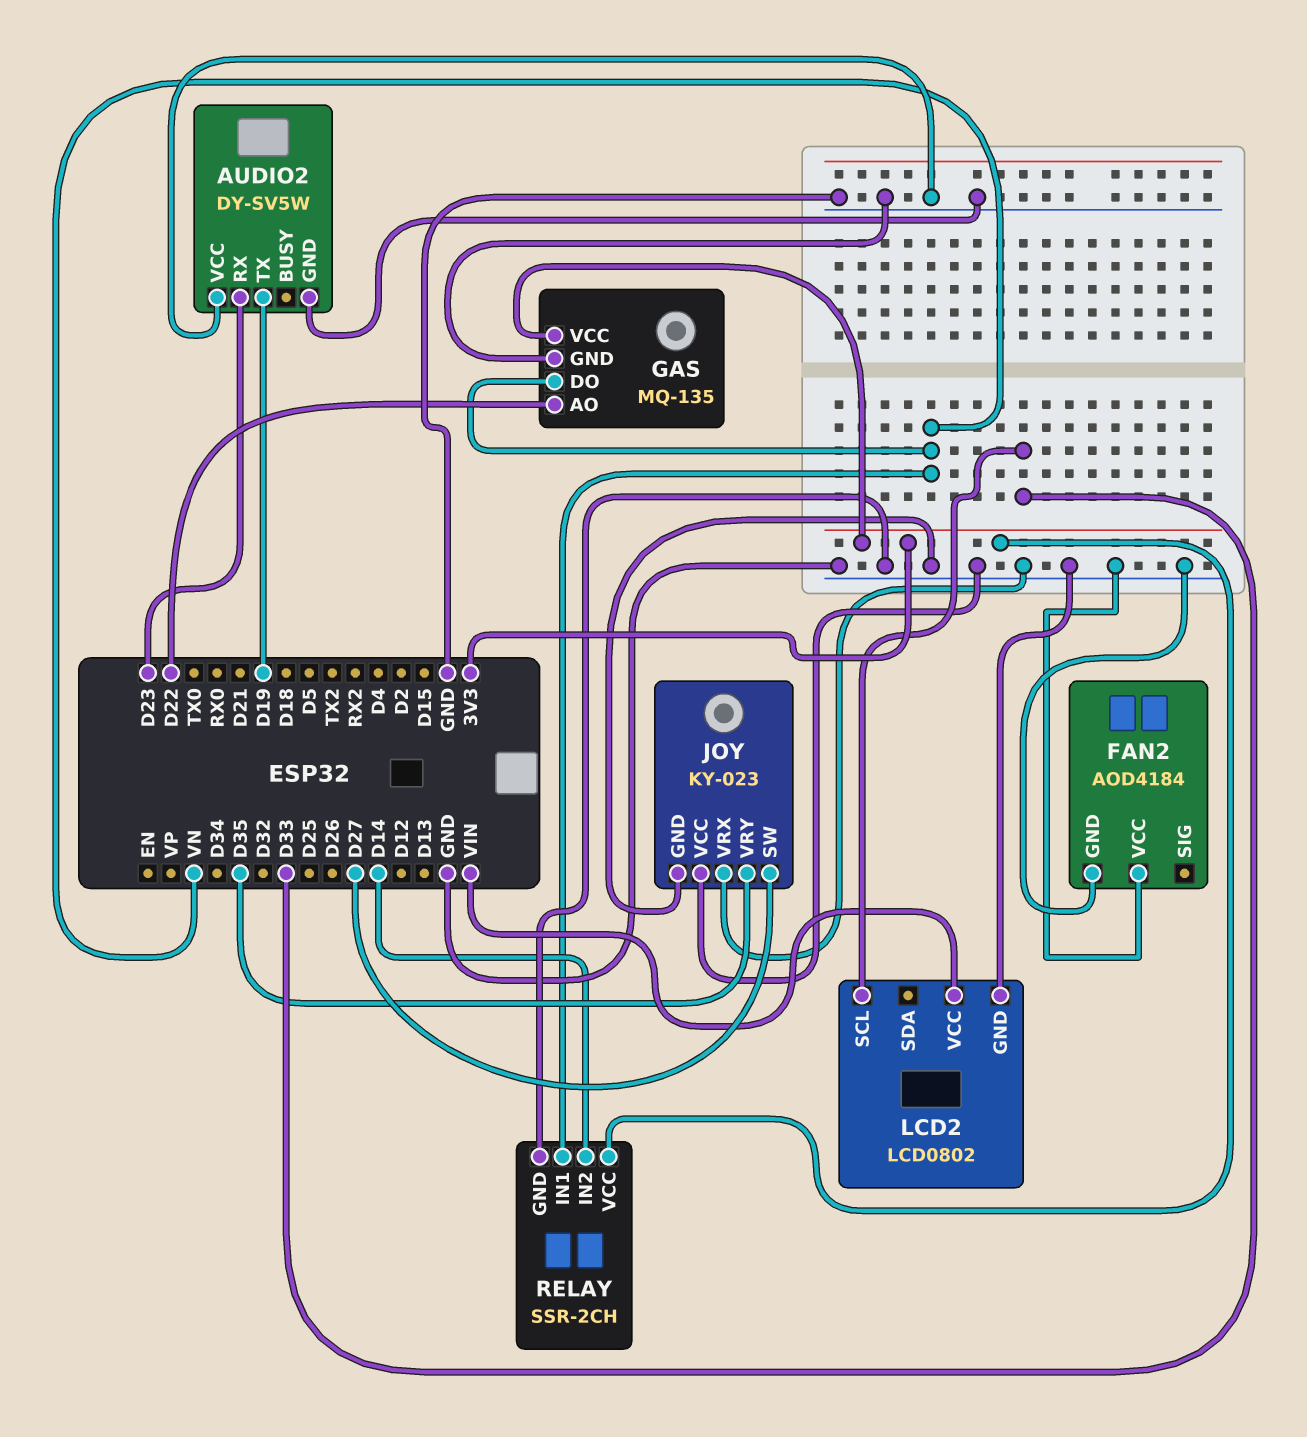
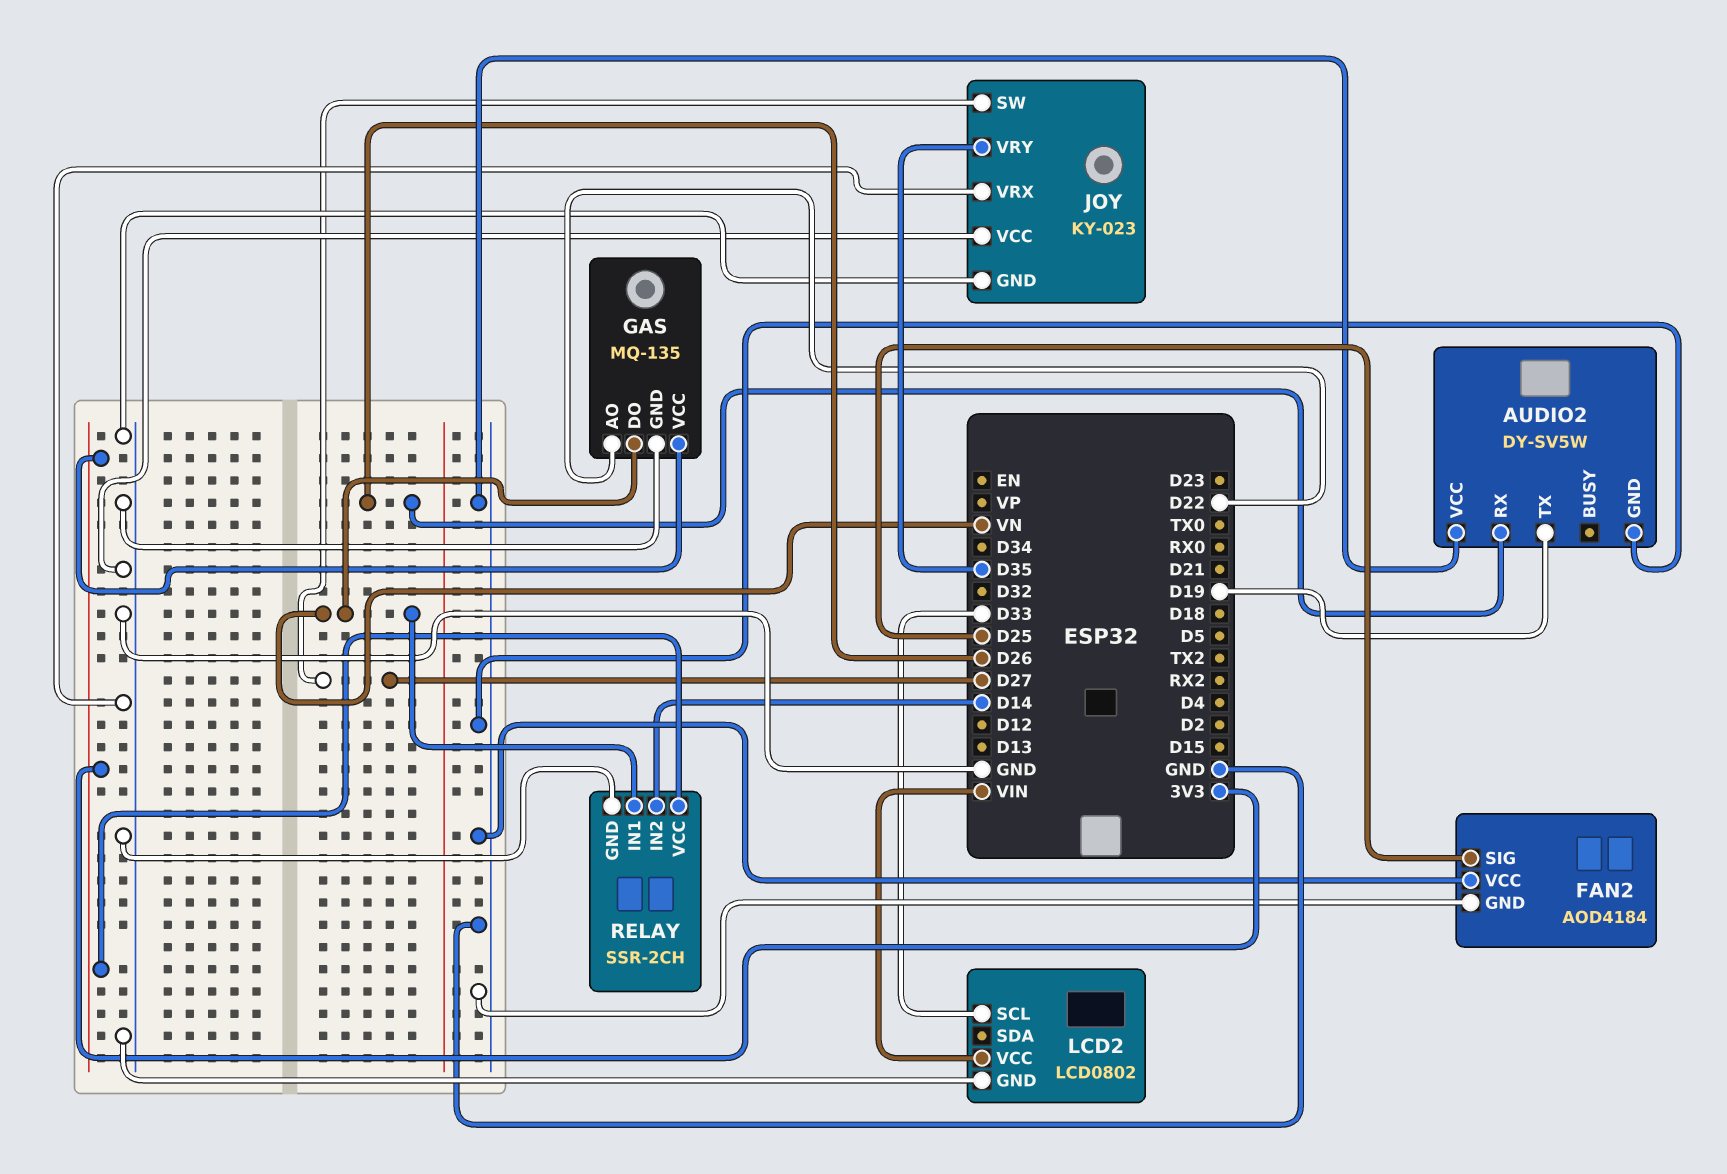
AUDIO2 pin RX: D23 -> D26
FAN2 pin SIG: none -> D25

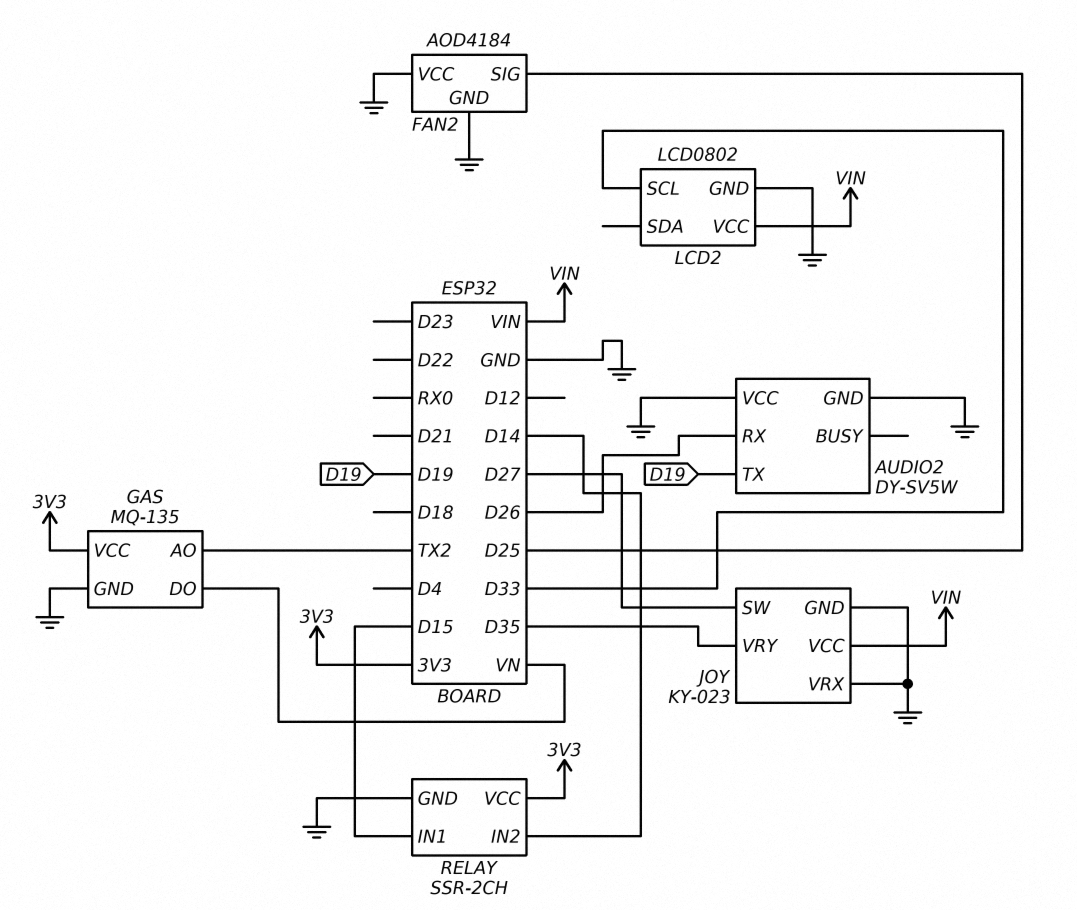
GAS pin AO: D22 -> TX2
JOY pin VCC: GND -> VIN
RELAY pin IN1: VN -> D15

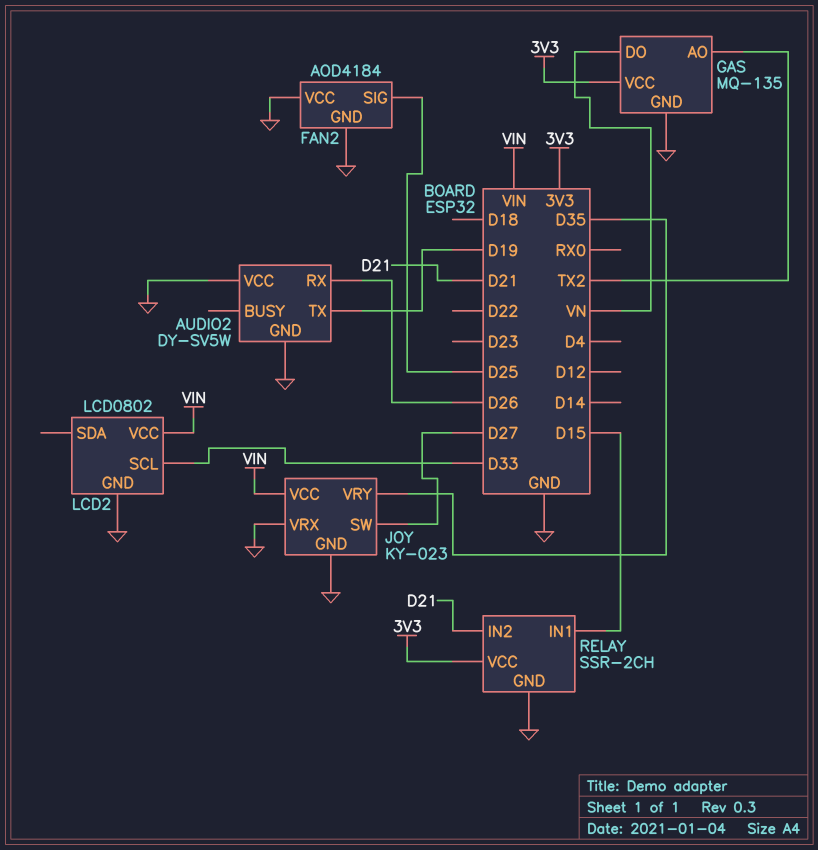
RELAY pin IN2: D14 -> D21

